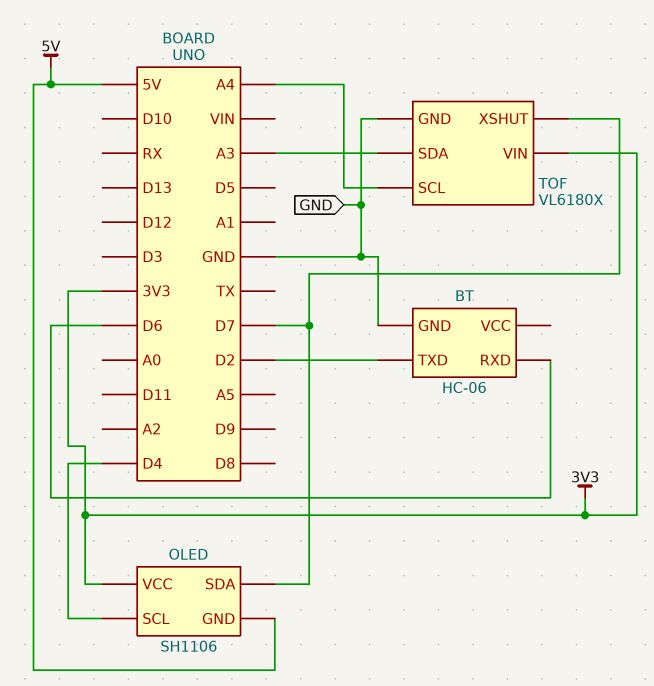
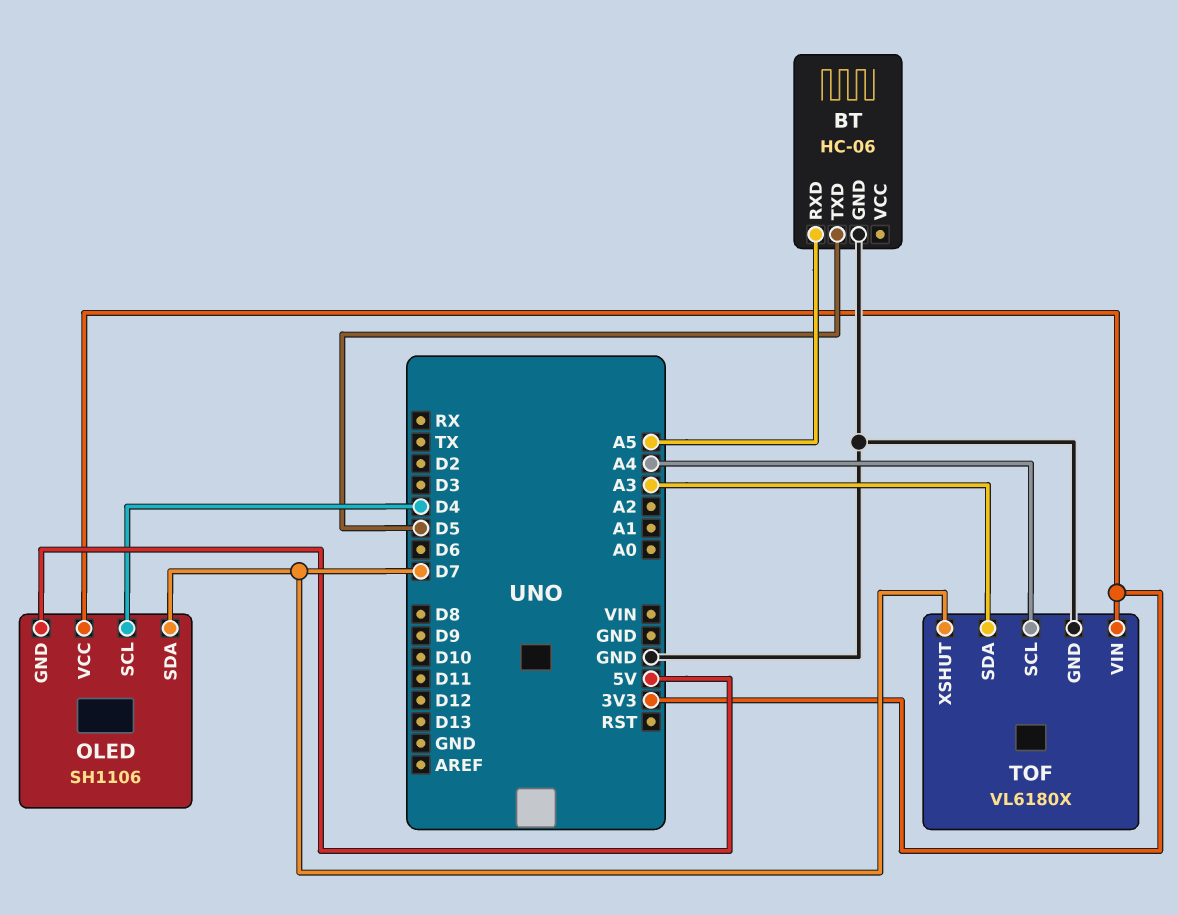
BT pin RXD: D6 -> A5
BT pin TXD: D2 -> D5

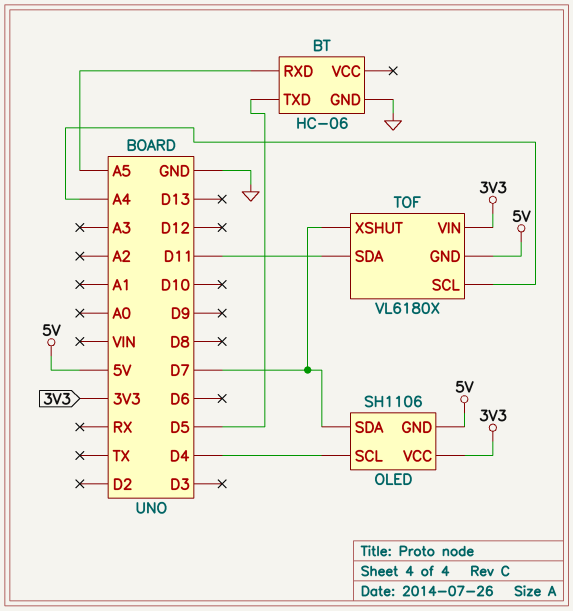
TOF pin GND: GND -> 5V
TOF pin SDA: A3 -> D11

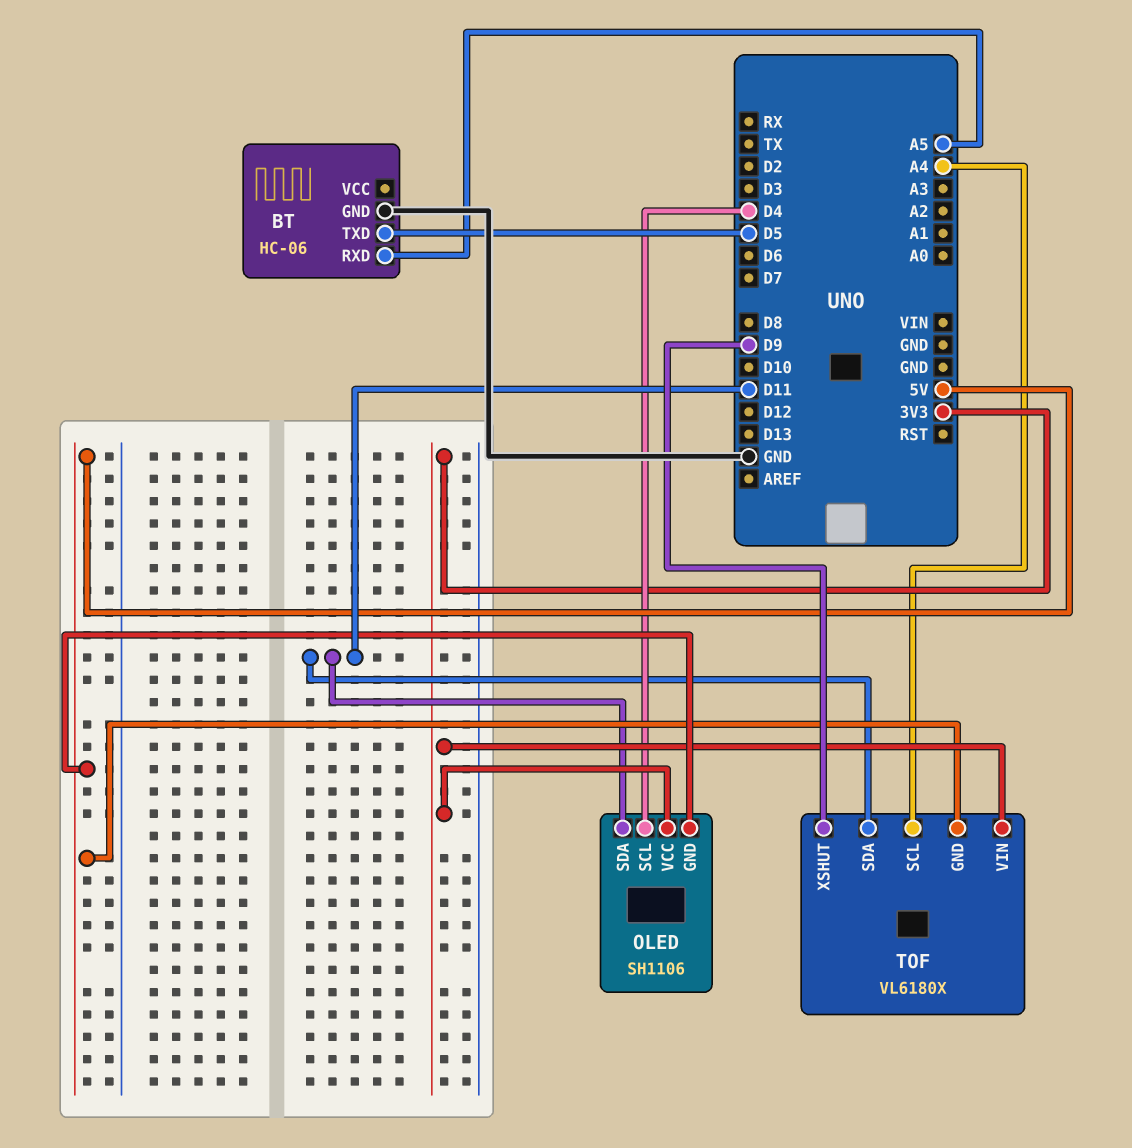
OLED pin SDA: D7 -> D11
TOF pin XSHUT: D7 -> D9

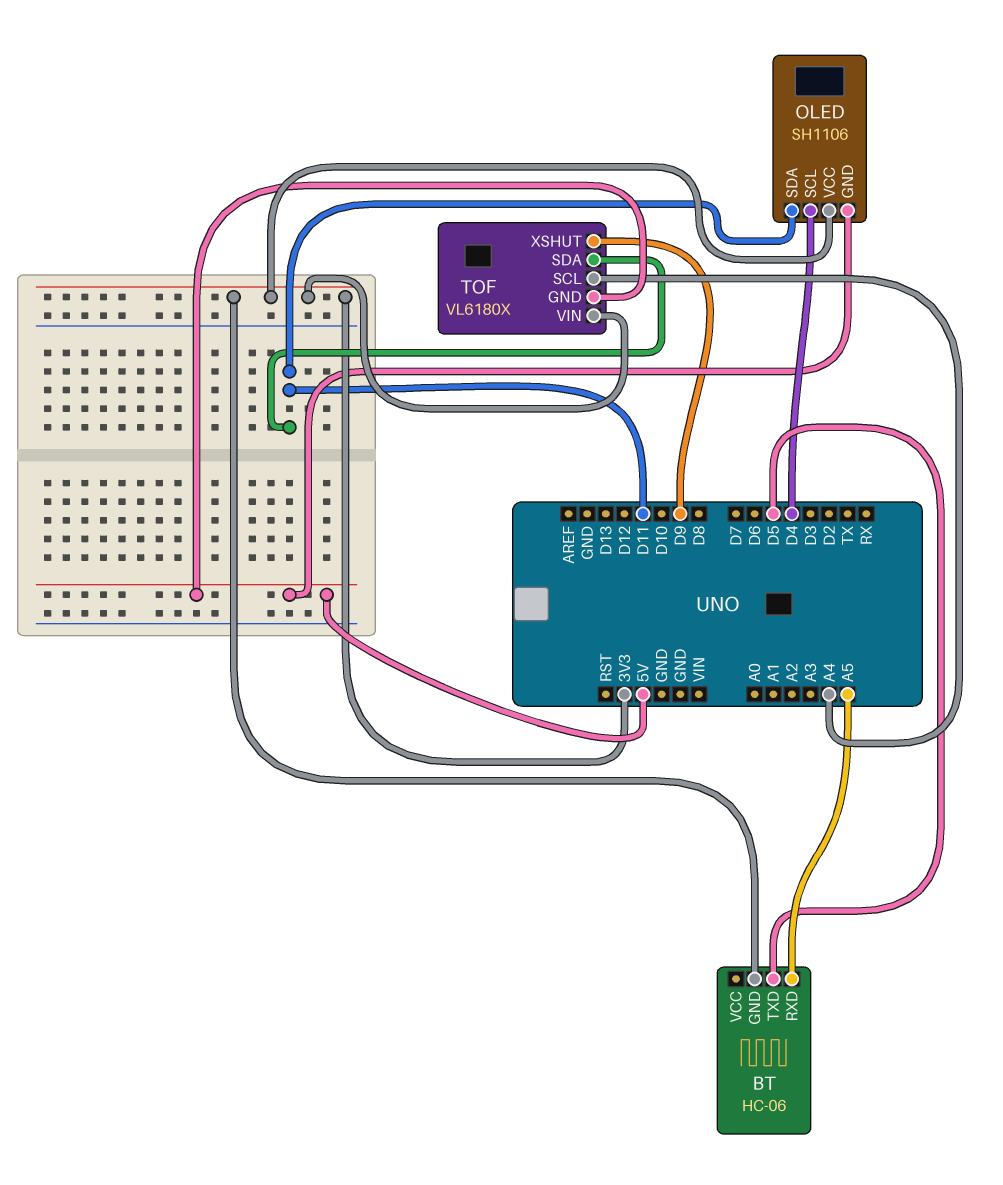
BT pin GND: GND -> 3V3

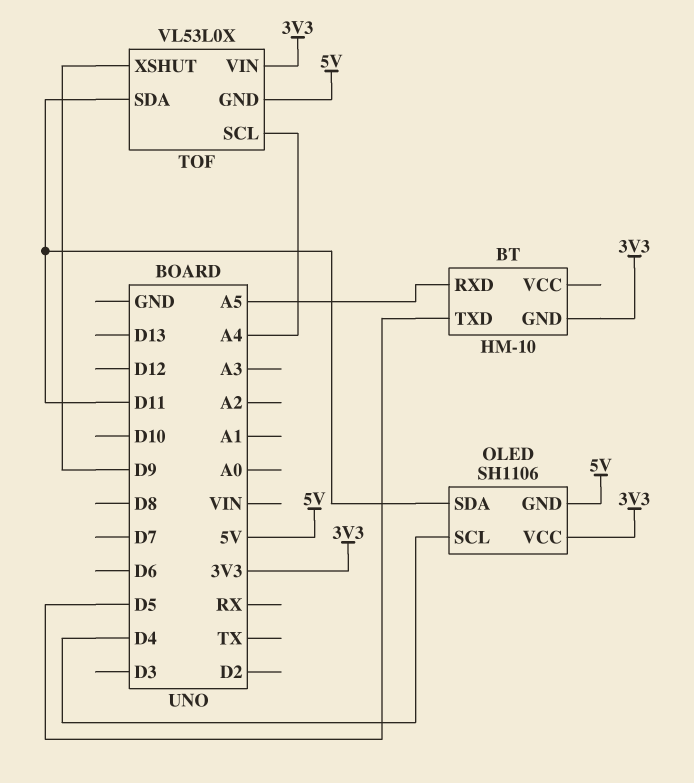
BT: HC-06 -> HM-10
TOF: VL6180X -> VL53L0X

